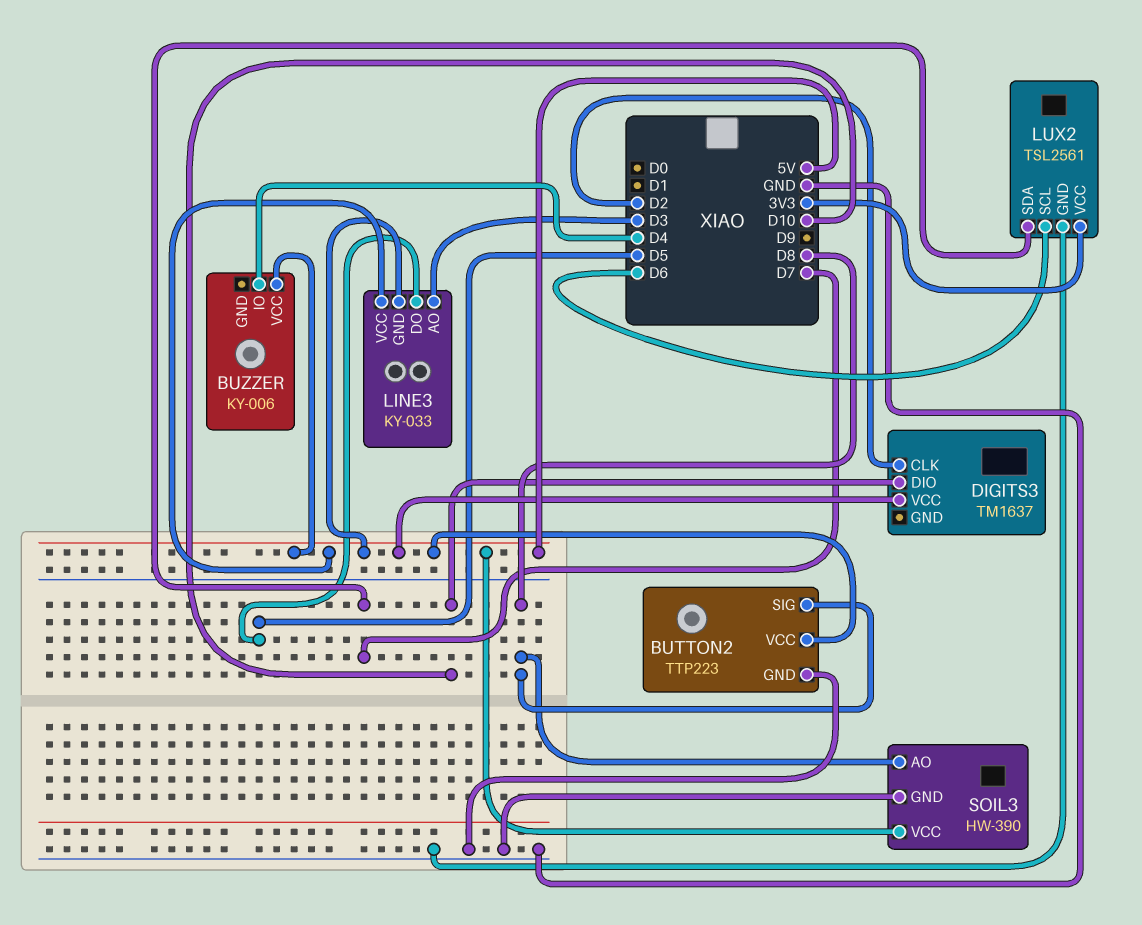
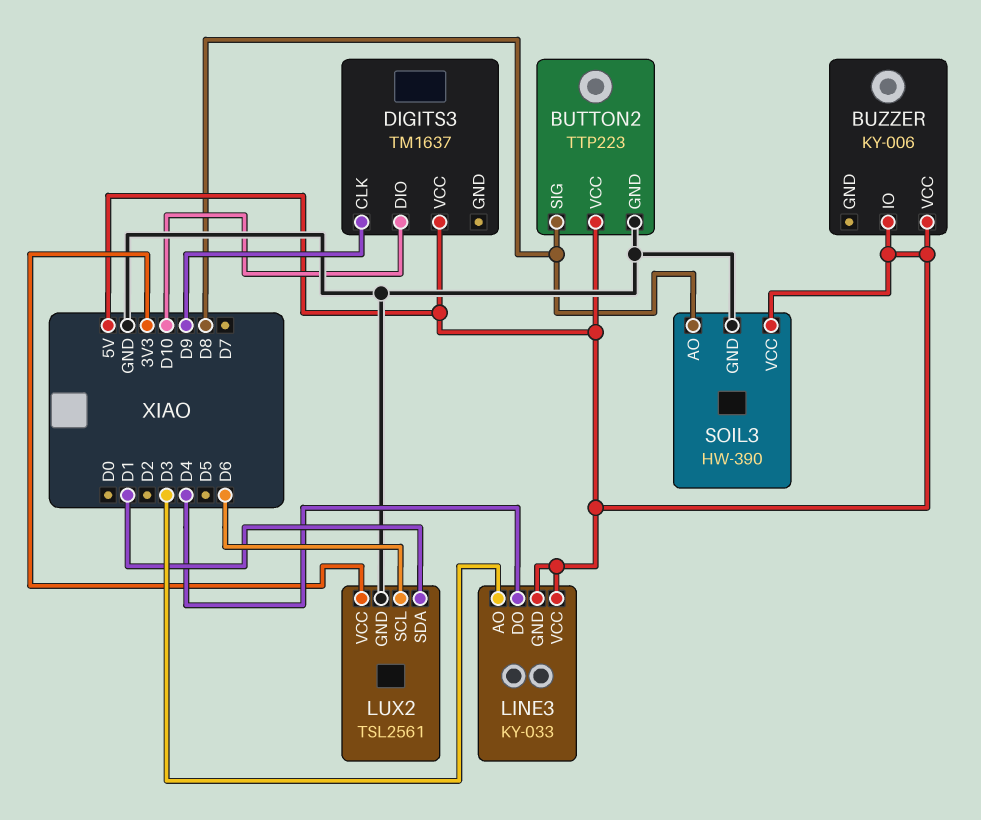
BUZZER pin IO: D4 -> 5V
DIGITS3 pin CLK: D2 -> D9
LINE3 pin DO: D5 -> D4
LUX2 pin SDA: D7 -> D1

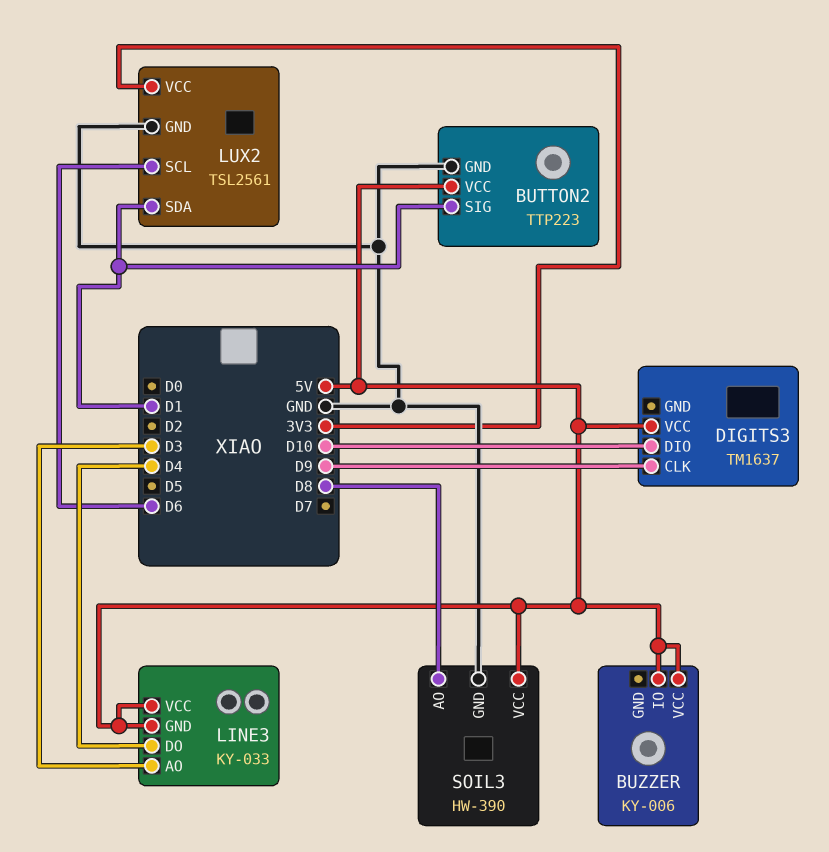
BUTTON2 pin SIG: D8 -> D1

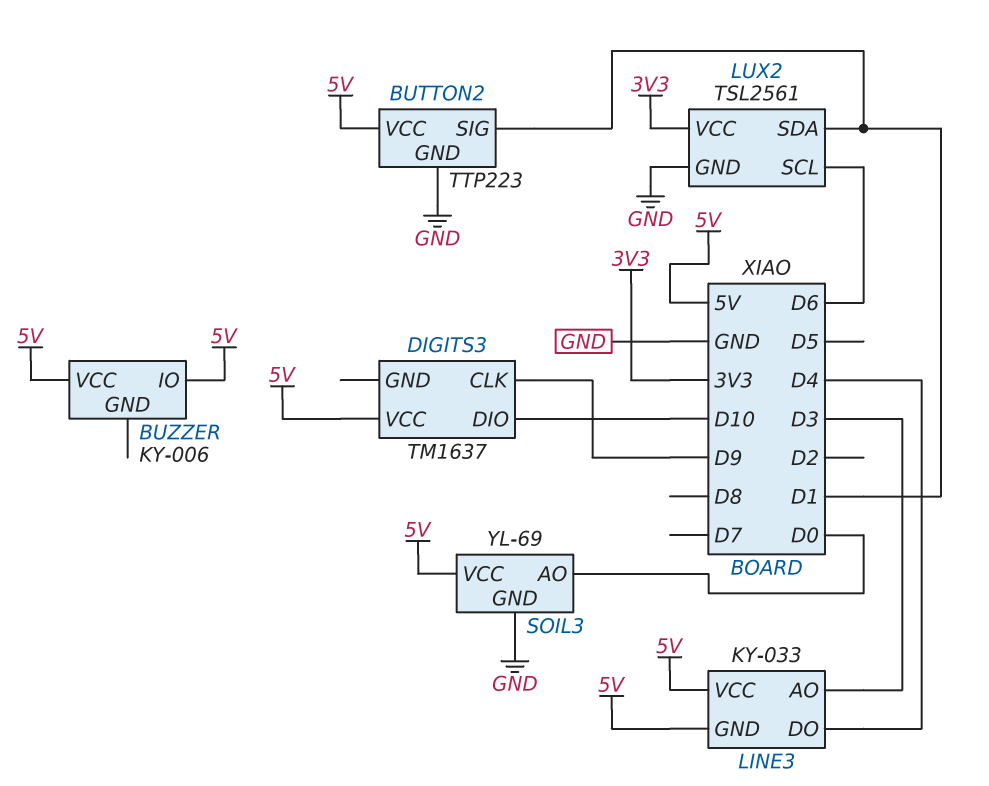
SOIL3: HW-390 -> YL-69
SOIL3 pin AO: D8 -> D0

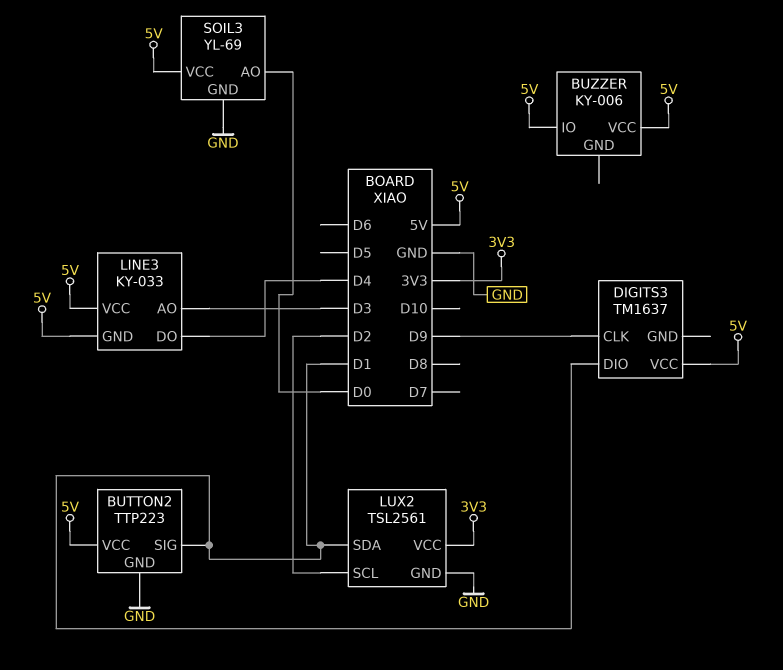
DIGITS3 pin DIO: D10 -> D1
LUX2 pin SCL: D6 -> D2

